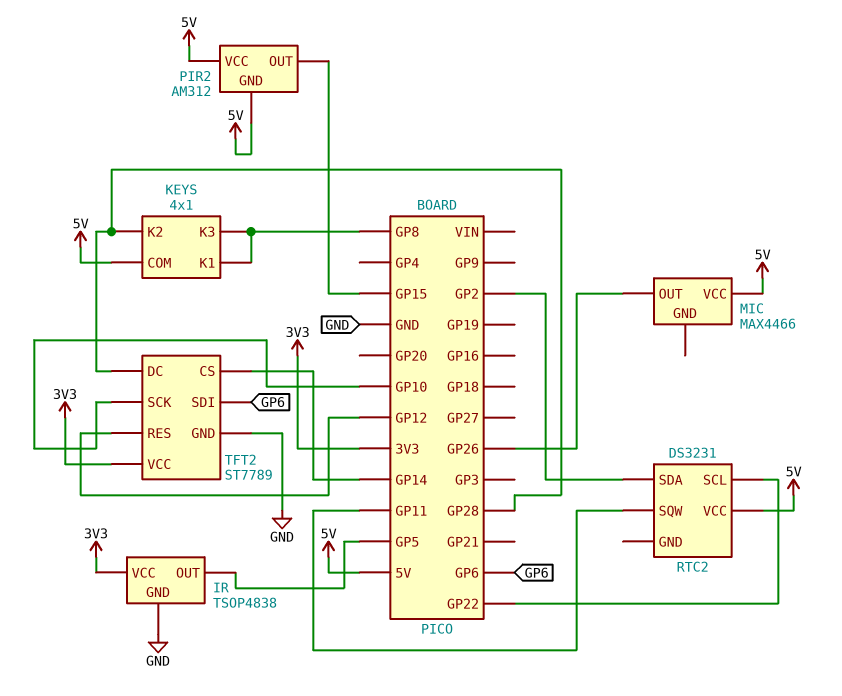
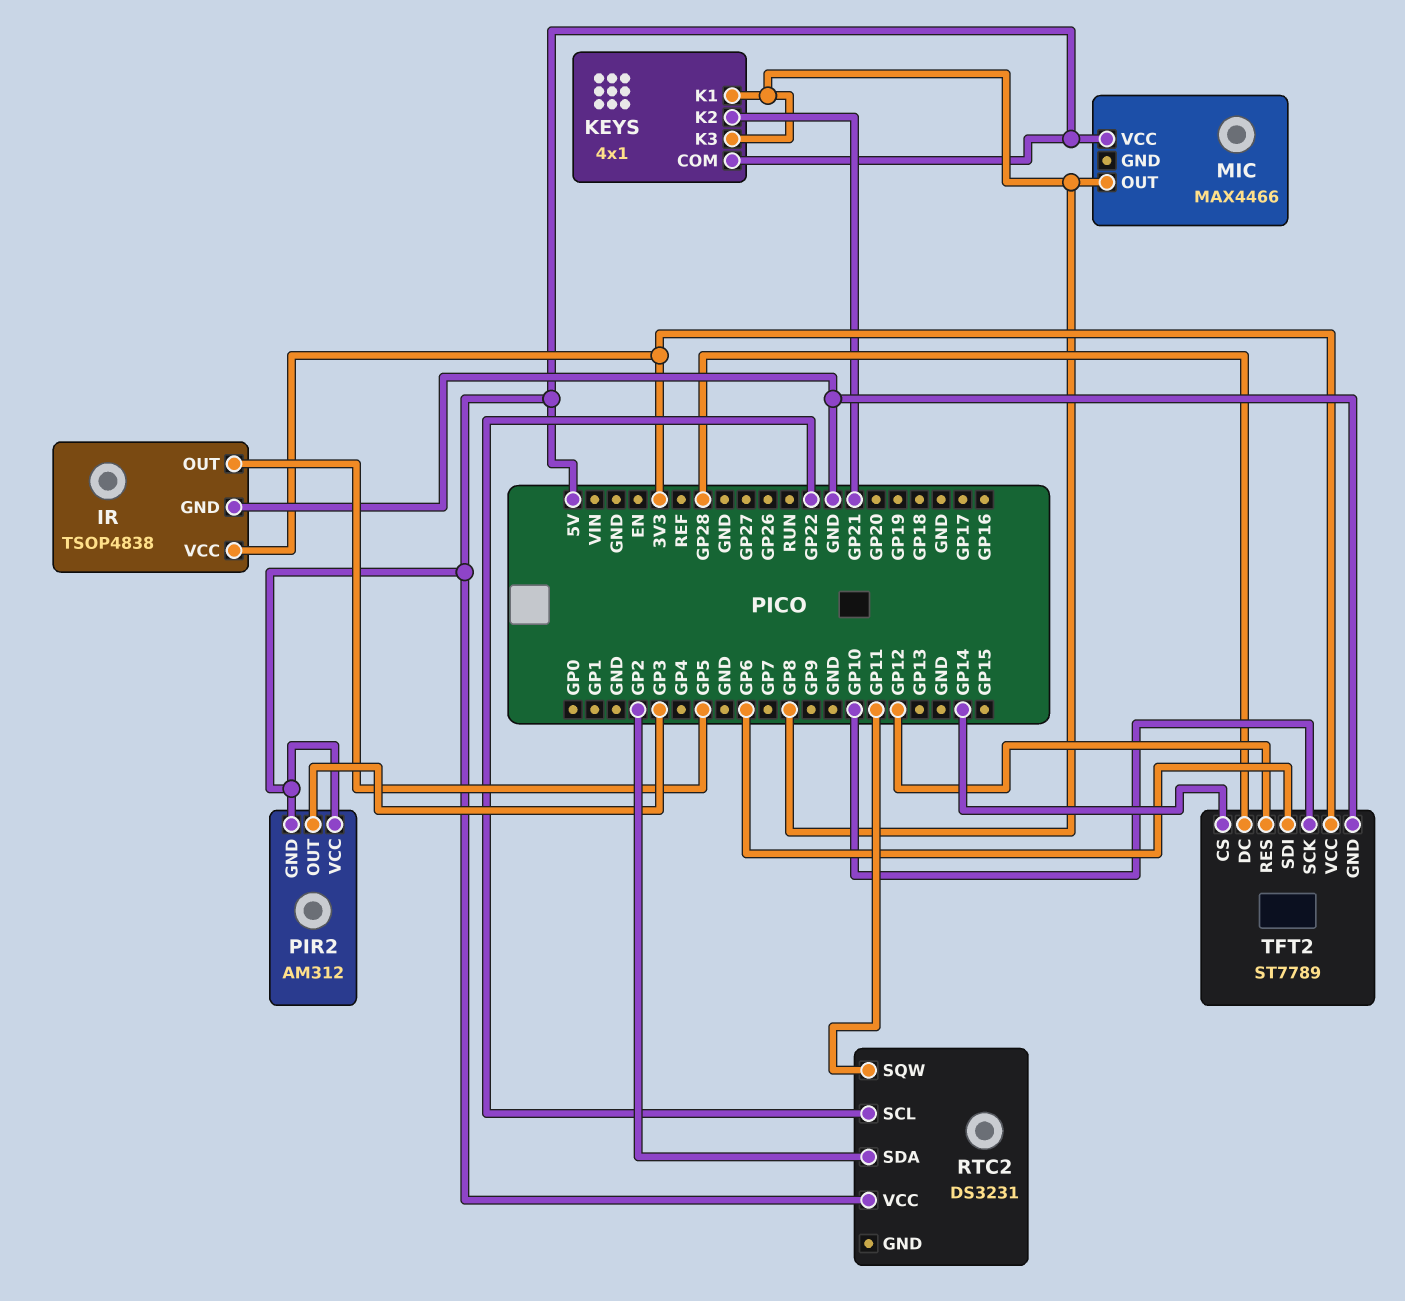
KEYS pin K2: GP28 -> GP21
MIC pin OUT: GP26 -> GP8
PIR2 pin OUT: GP15 -> GP3

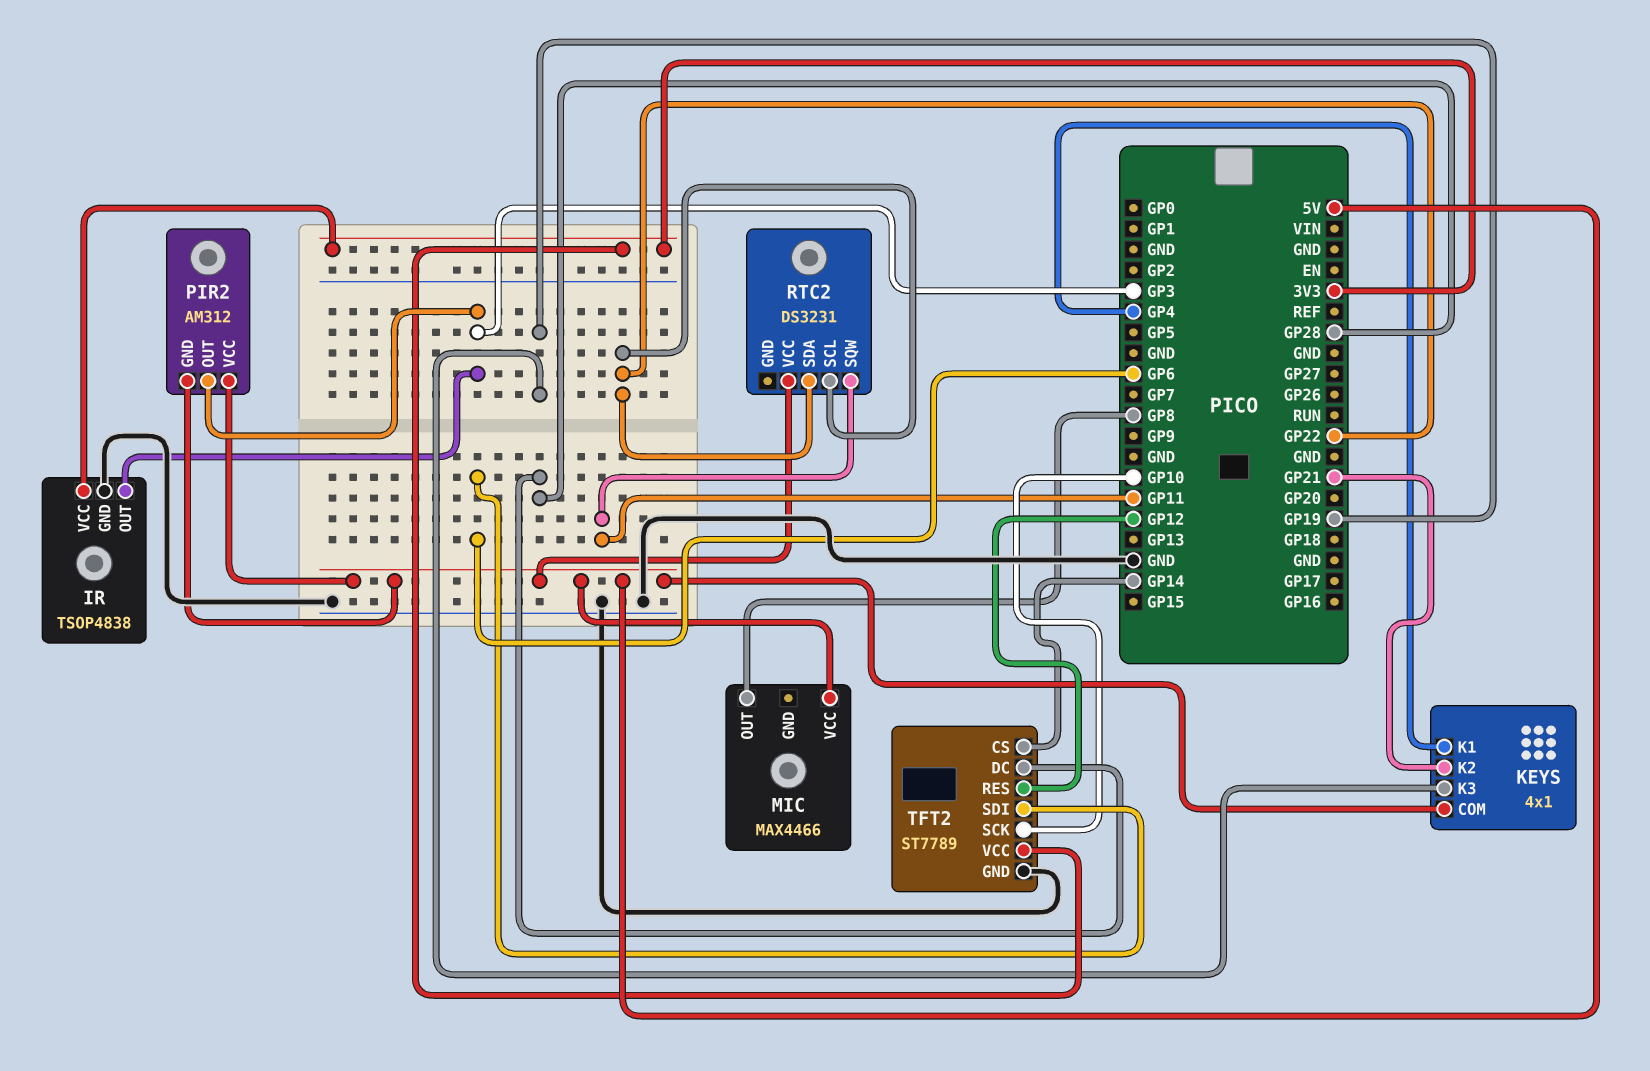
IR pin OUT: GP5 -> GP3
KEYS pin K1: GP8 -> GP4
KEYS pin K3: GP8 -> GP19
RTC2 pin SDA: GP2 -> GP22

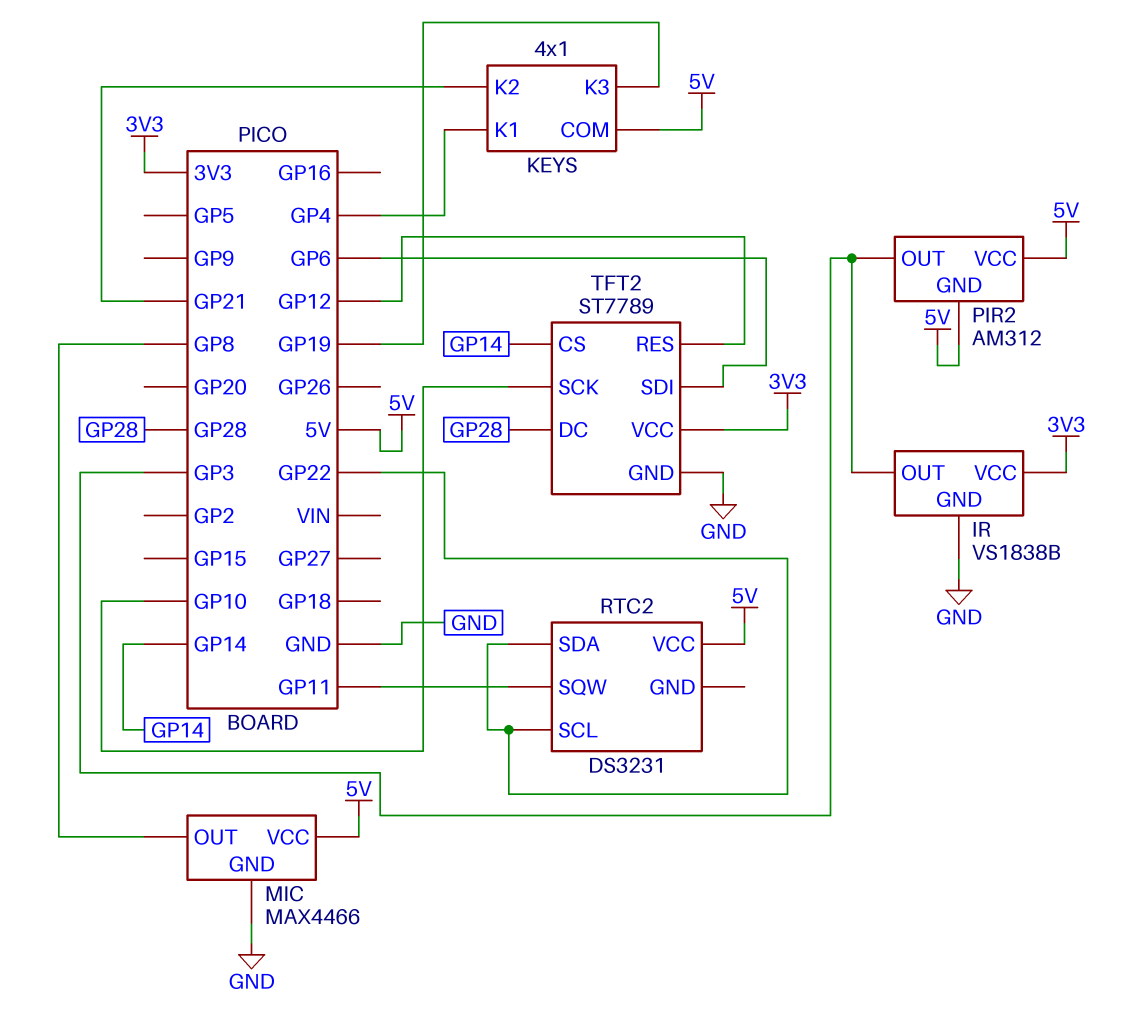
IR: TSOP4838 -> VS1838B
MIC pin GND: none -> GND

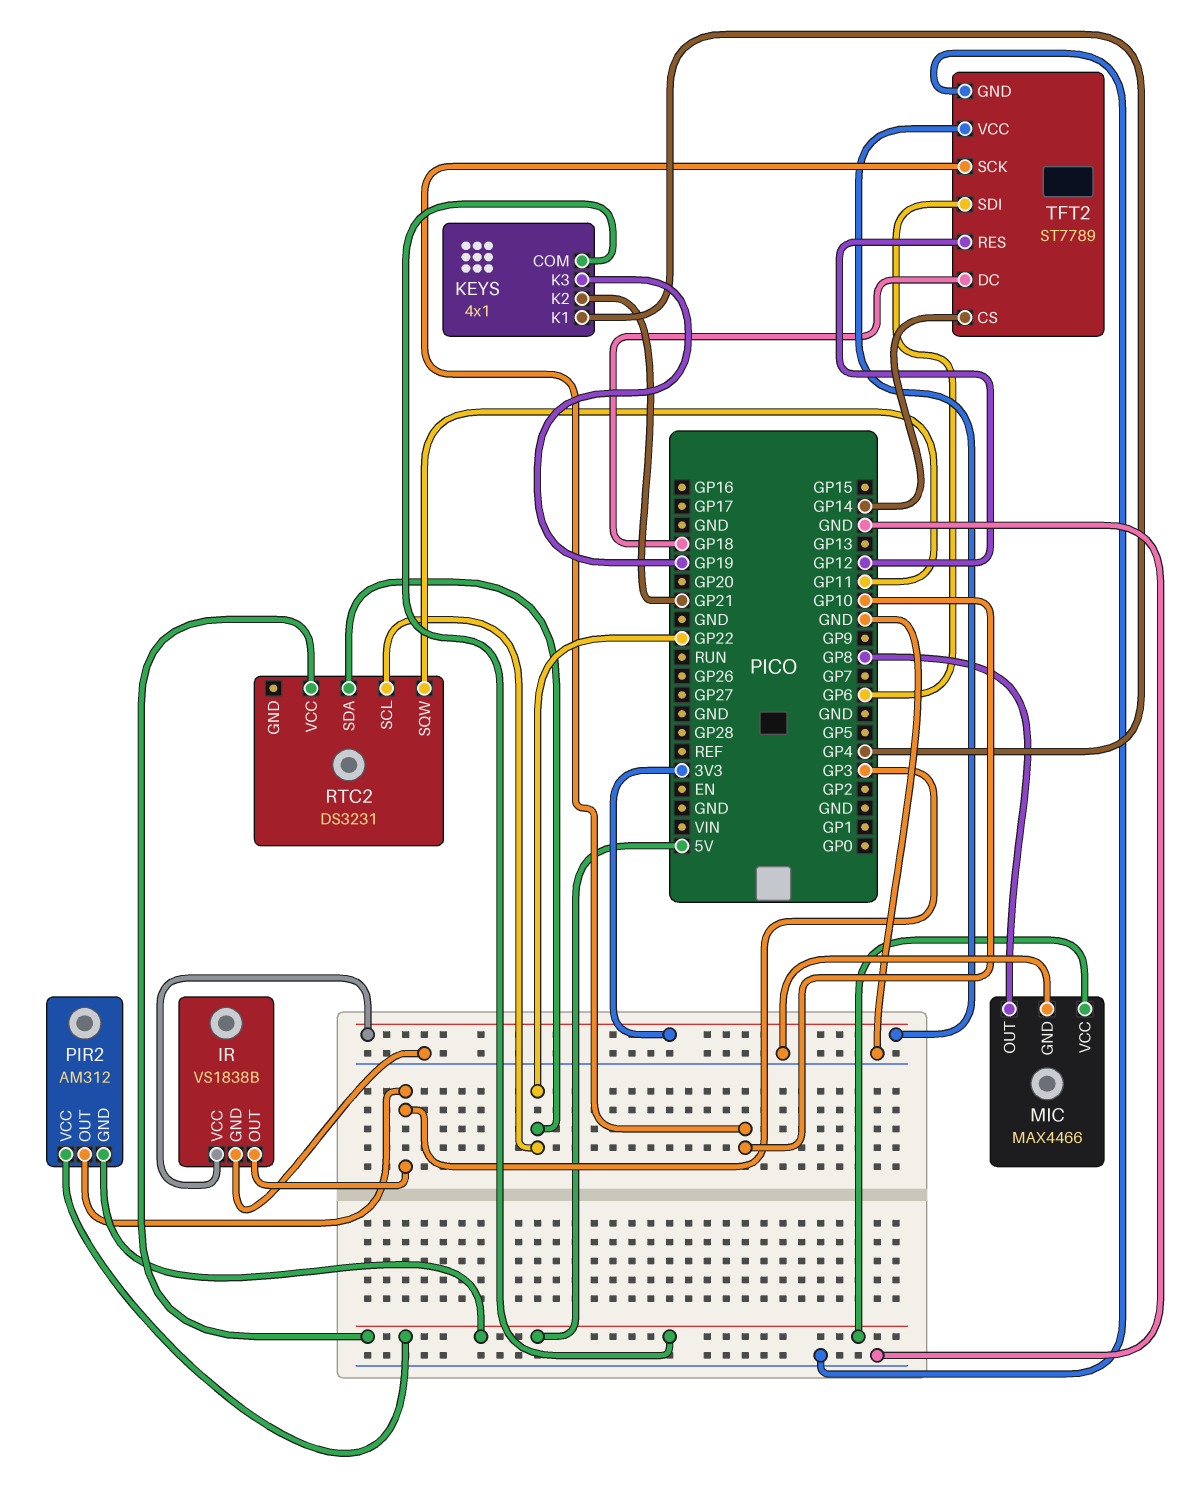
TFT2 pin DC: GP28 -> GP18

